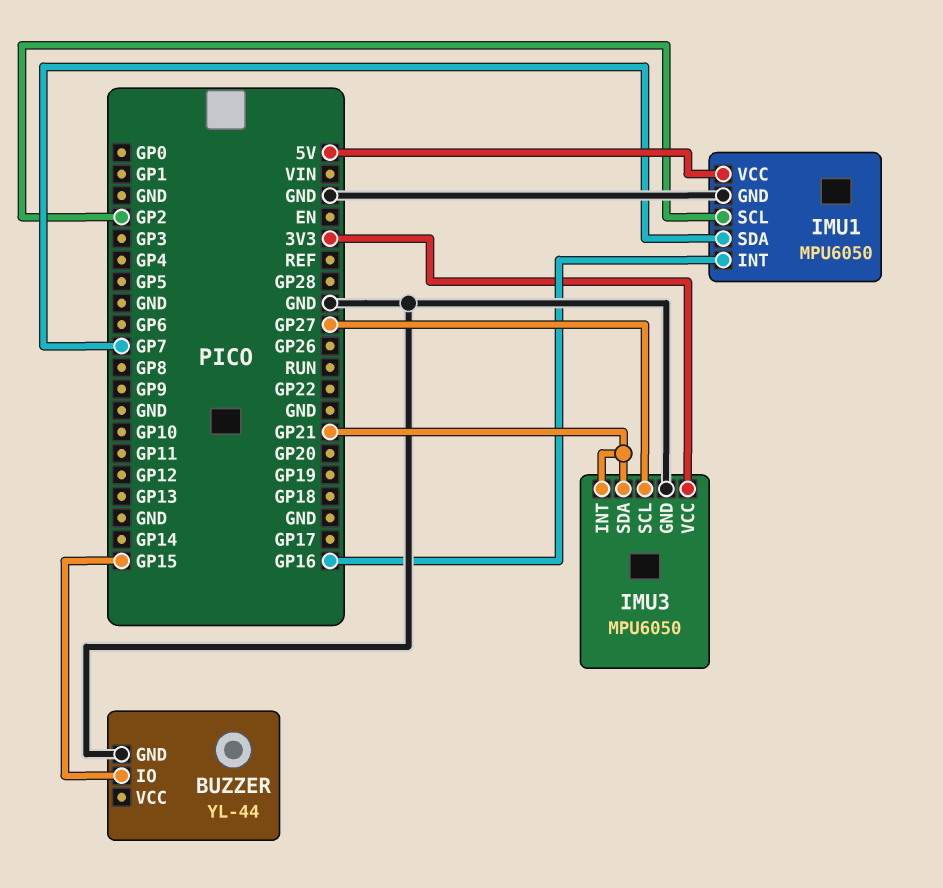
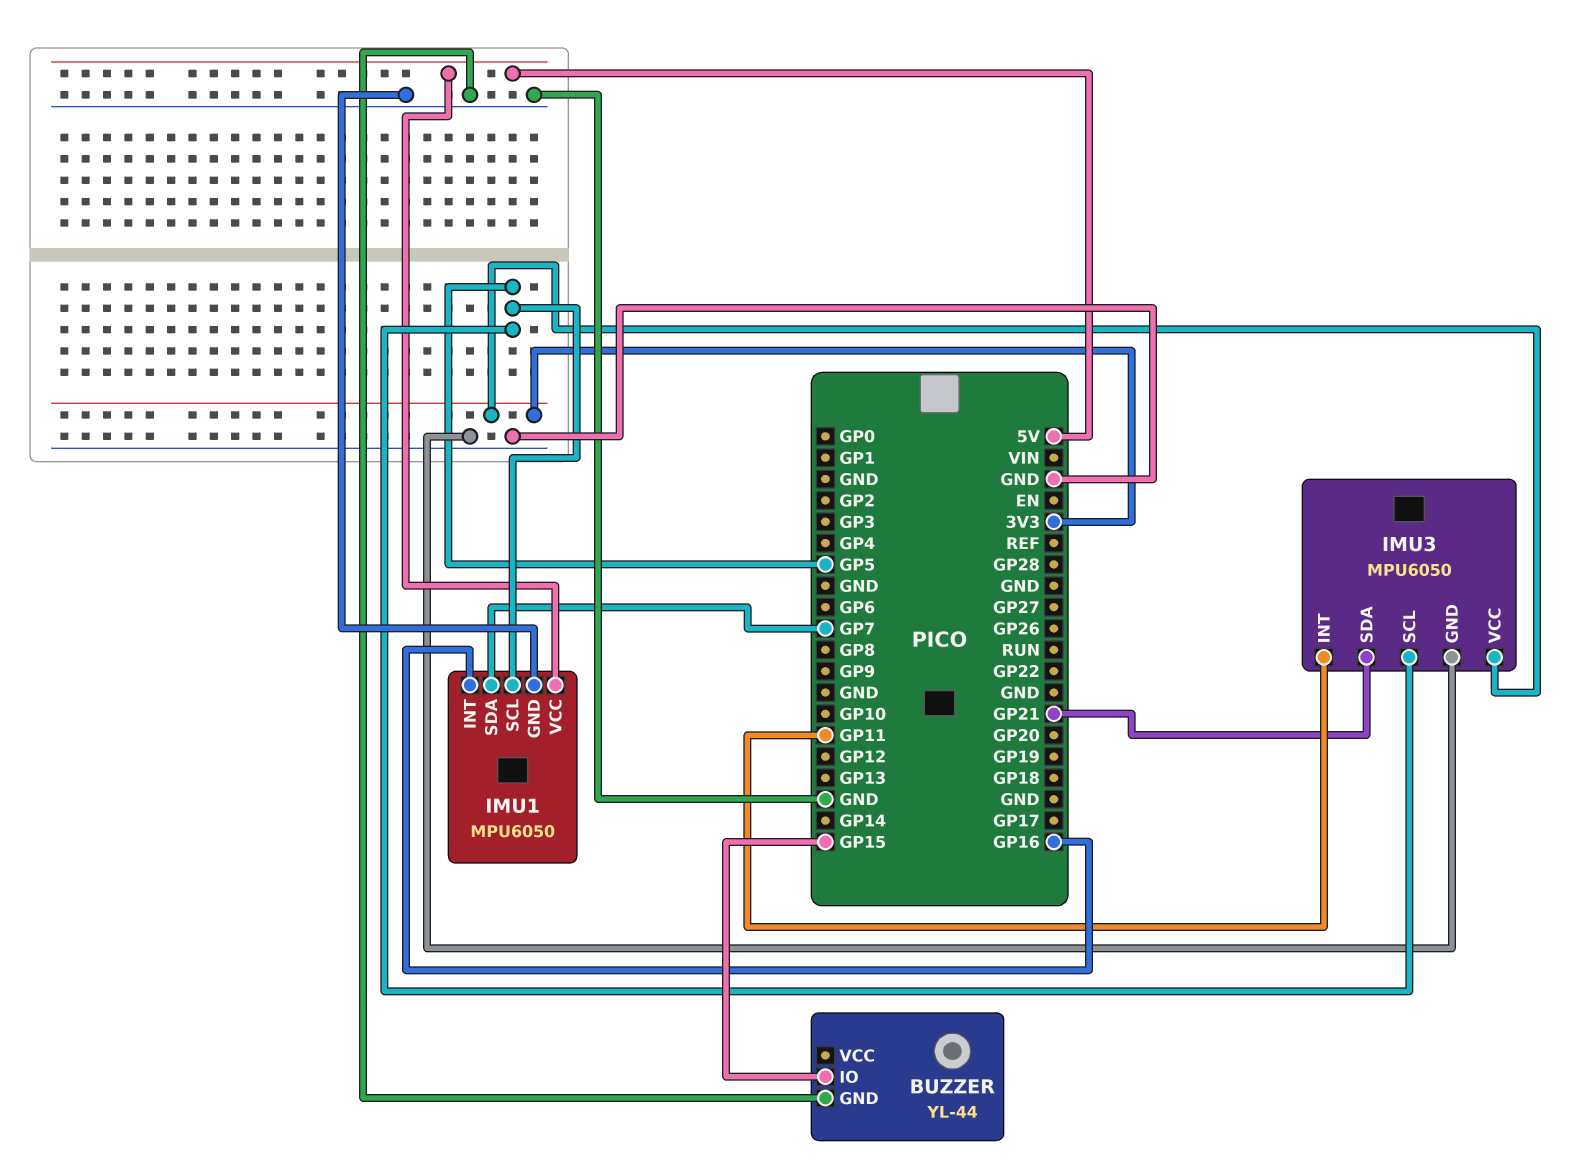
IMU1 pin SCL: GP2 -> GP5
IMU3 pin INT: GP21 -> GP11
IMU3 pin SCL: GP27 -> GP5

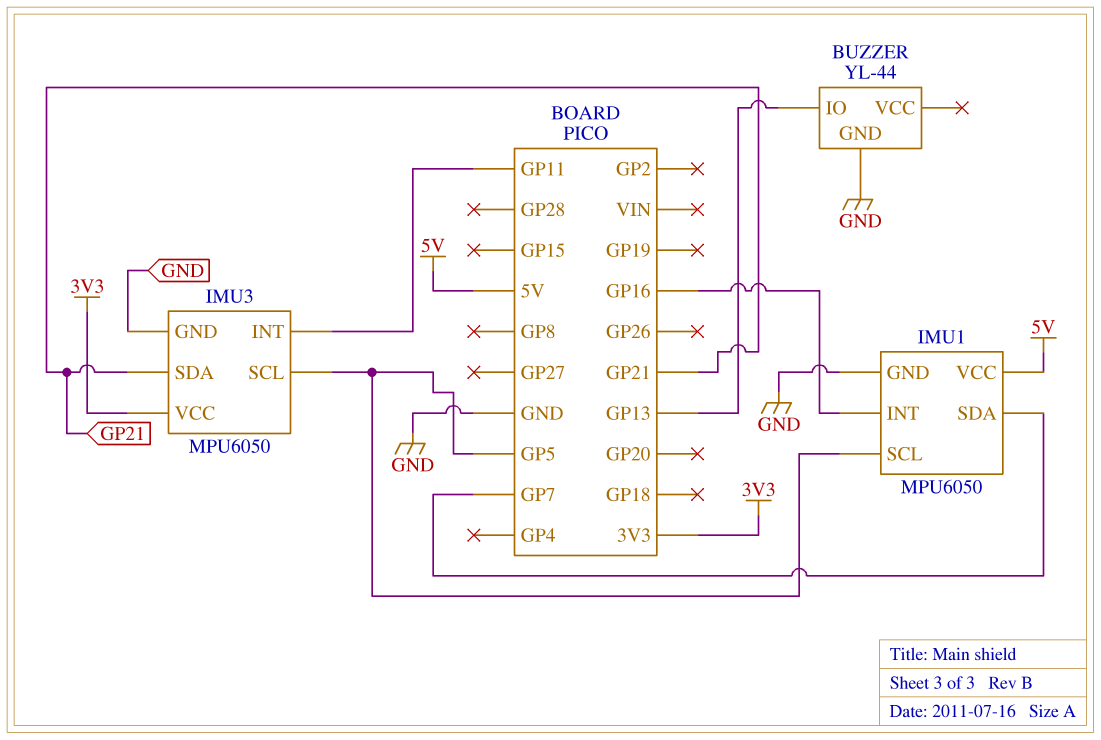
BUZZER pin IO: GP15 -> GP13

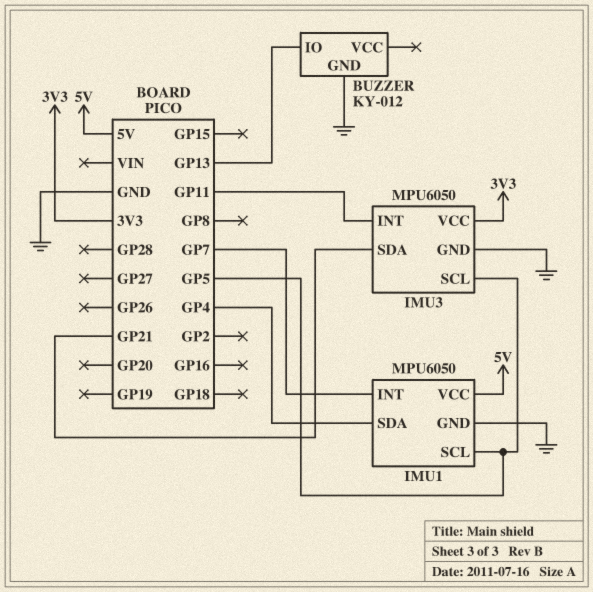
BUZZER: YL-44 -> KY-012
IMU1 pin INT: GP16 -> GP7
IMU1 pin SDA: GP7 -> GP4

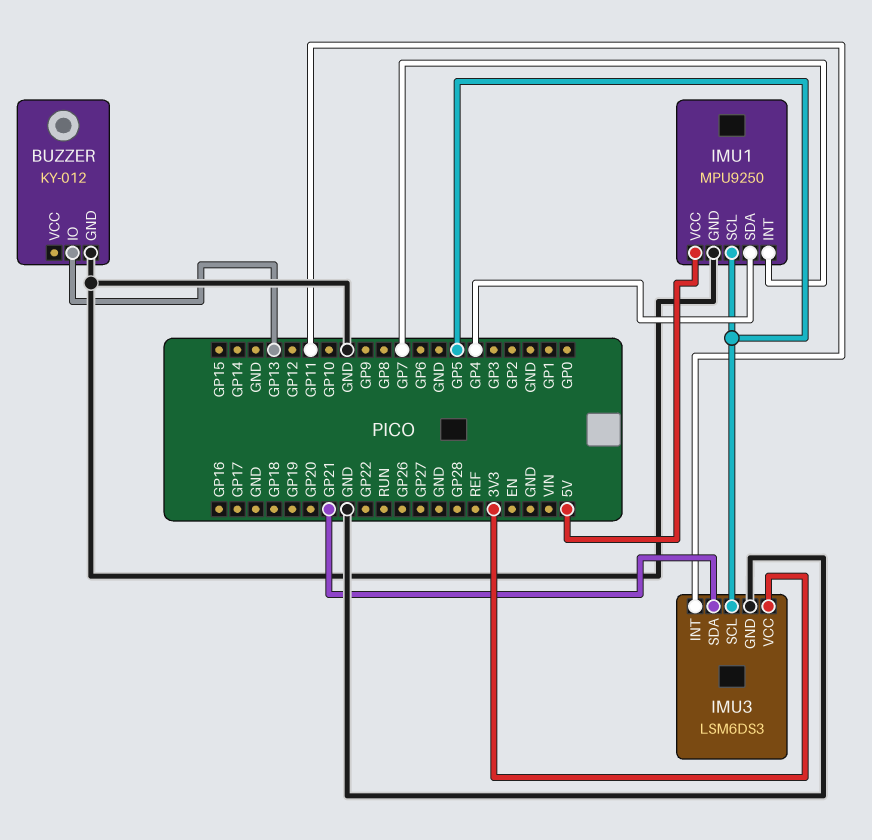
IMU1: MPU6050 -> MPU9250
IMU3: MPU6050 -> LSM6DS3

